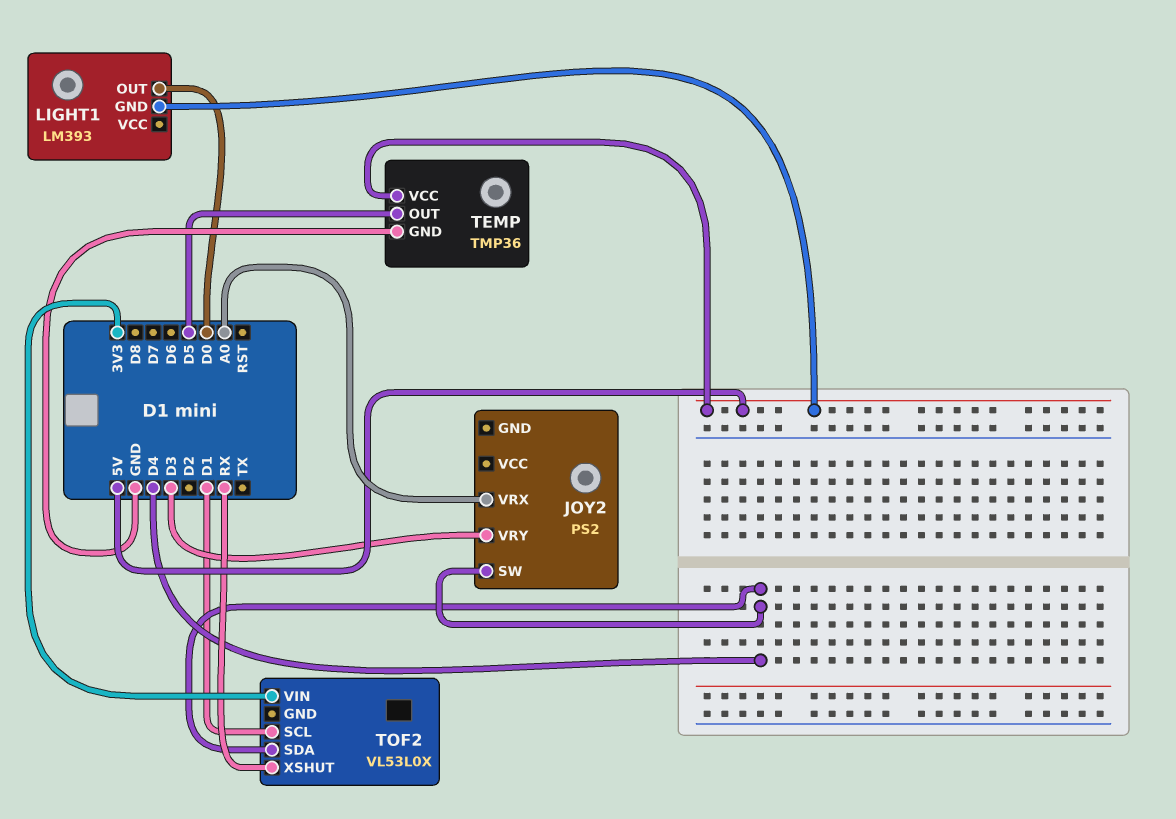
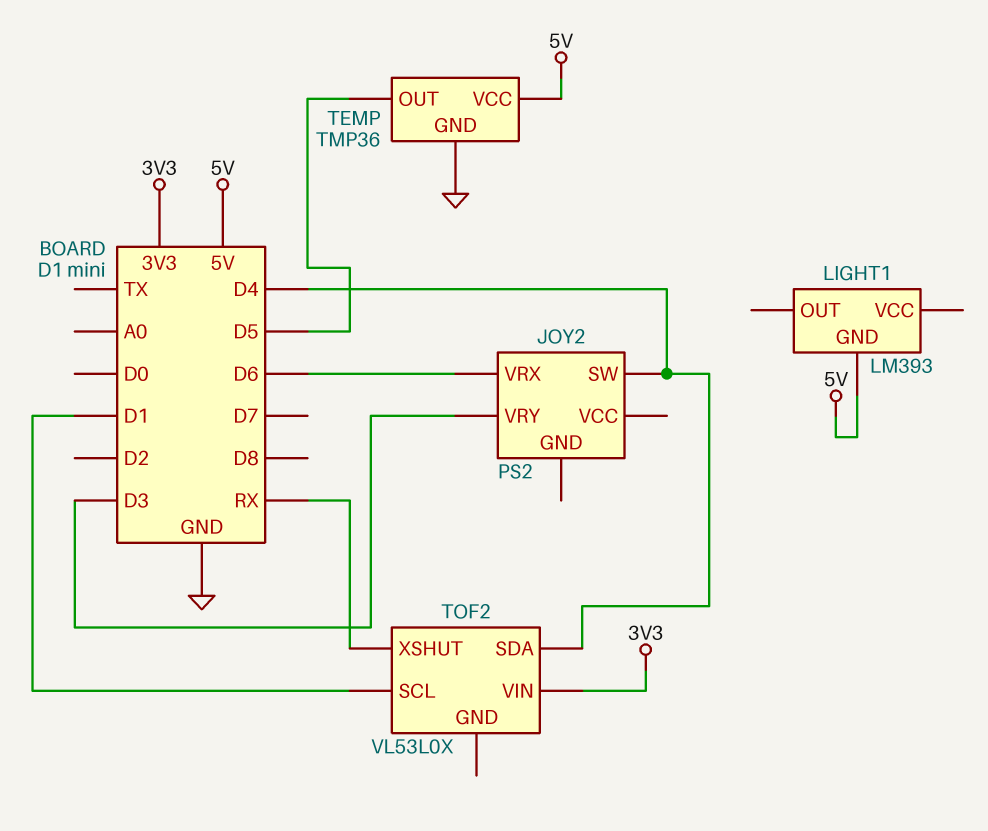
JOY2 pin VRX: A0 -> D6
LIGHT1 pin OUT: D0 -> none

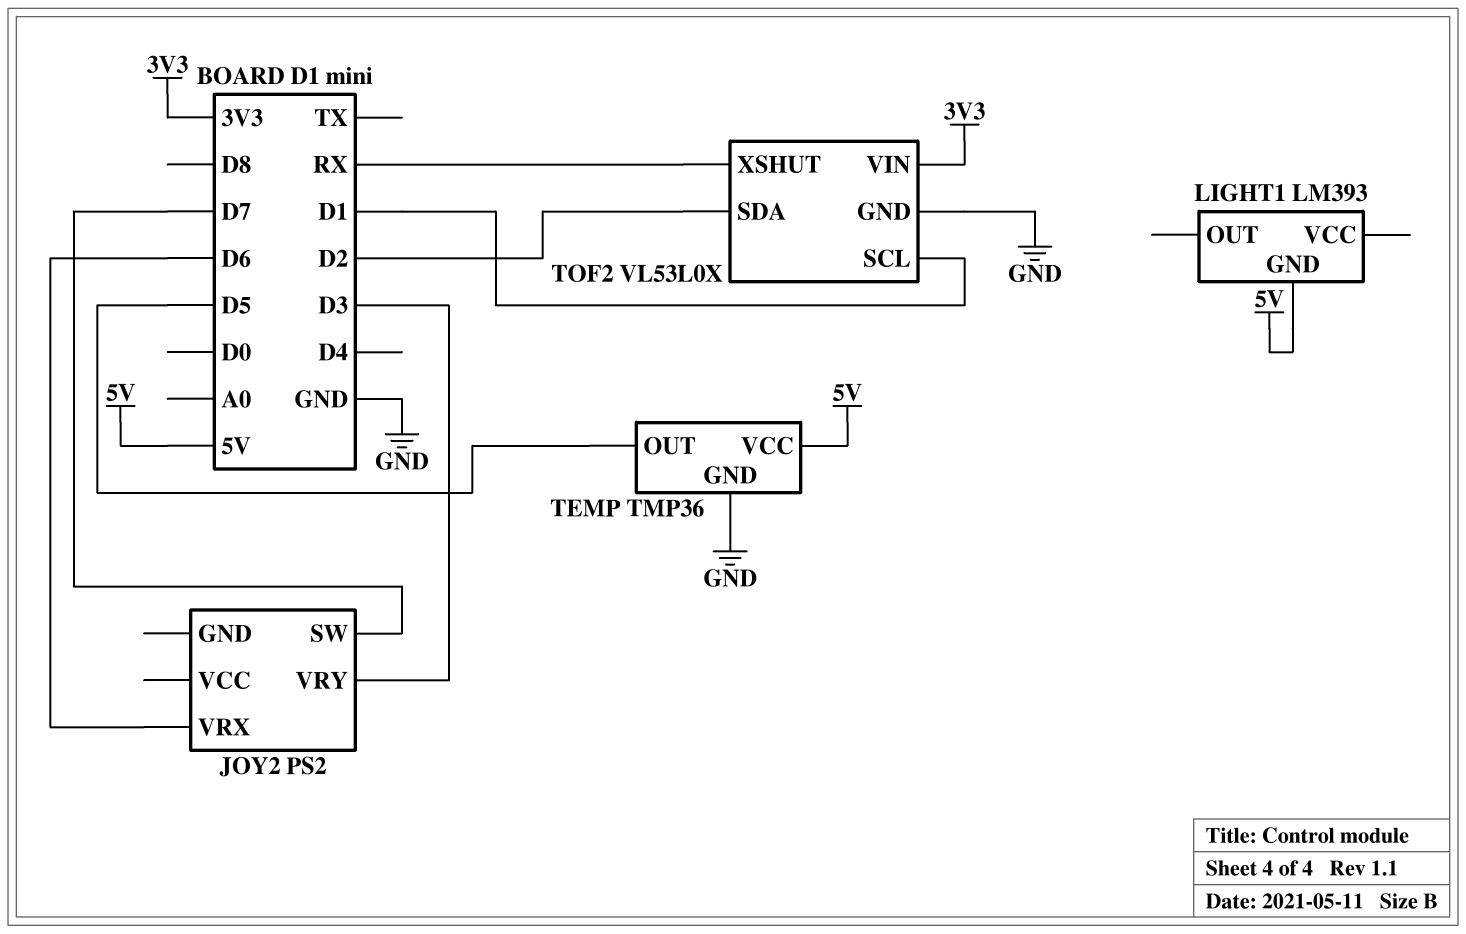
JOY2 pin SW: D4 -> D7
TOF2 pin GND: none -> GND
TOF2 pin SDA: D4 -> D2

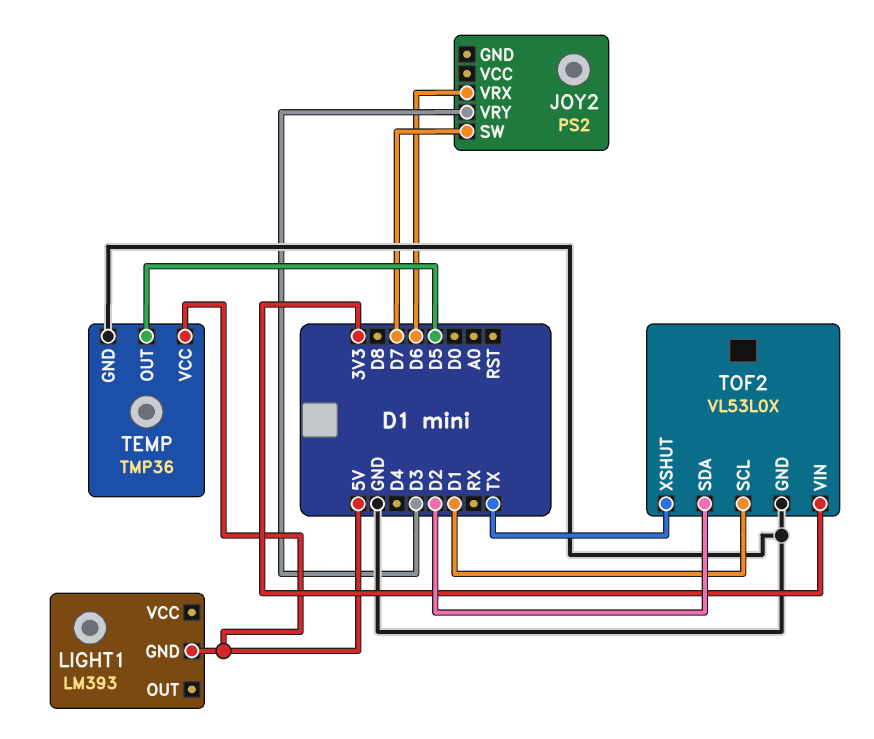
TOF2 pin XSHUT: RX -> TX

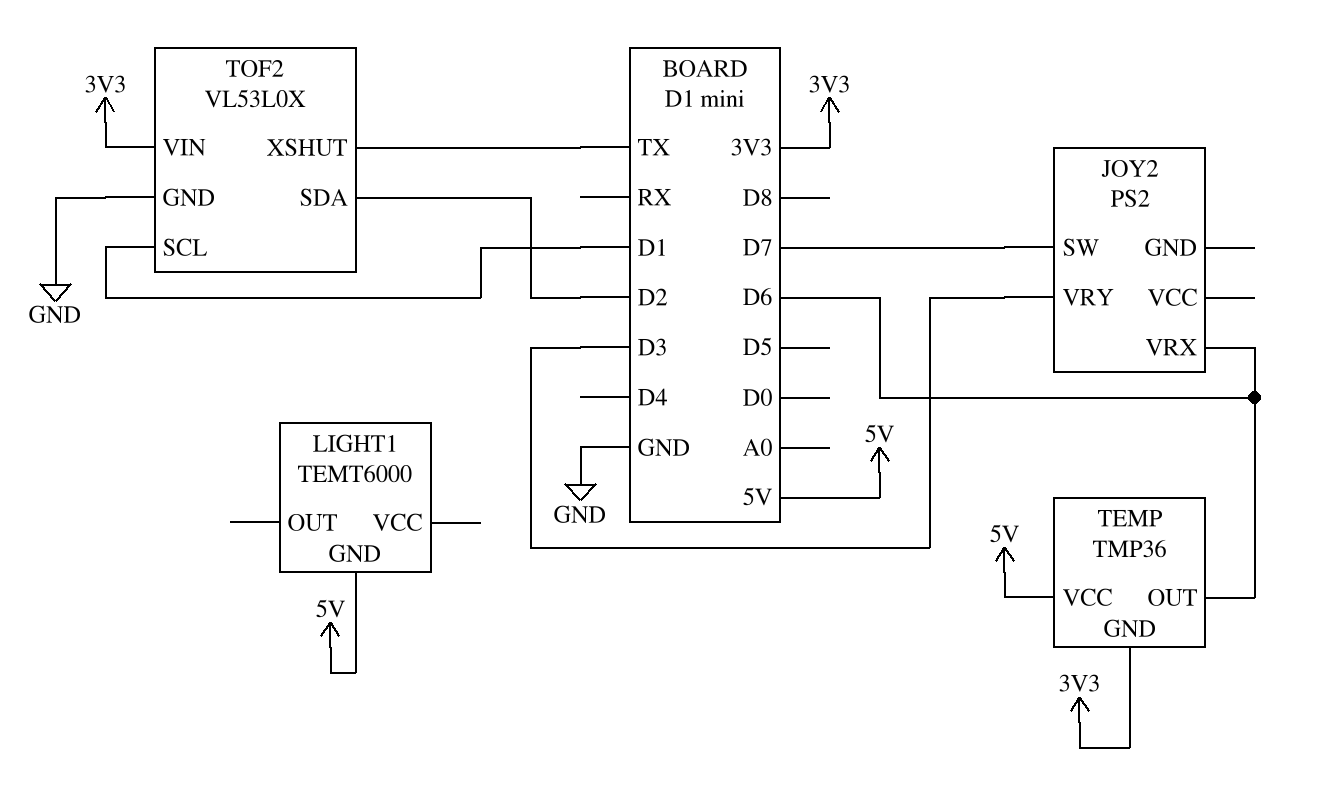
LIGHT1: LM393 -> TEMT6000
TEMP pin GND: GND -> 3V3
TEMP pin OUT: D5 -> D6

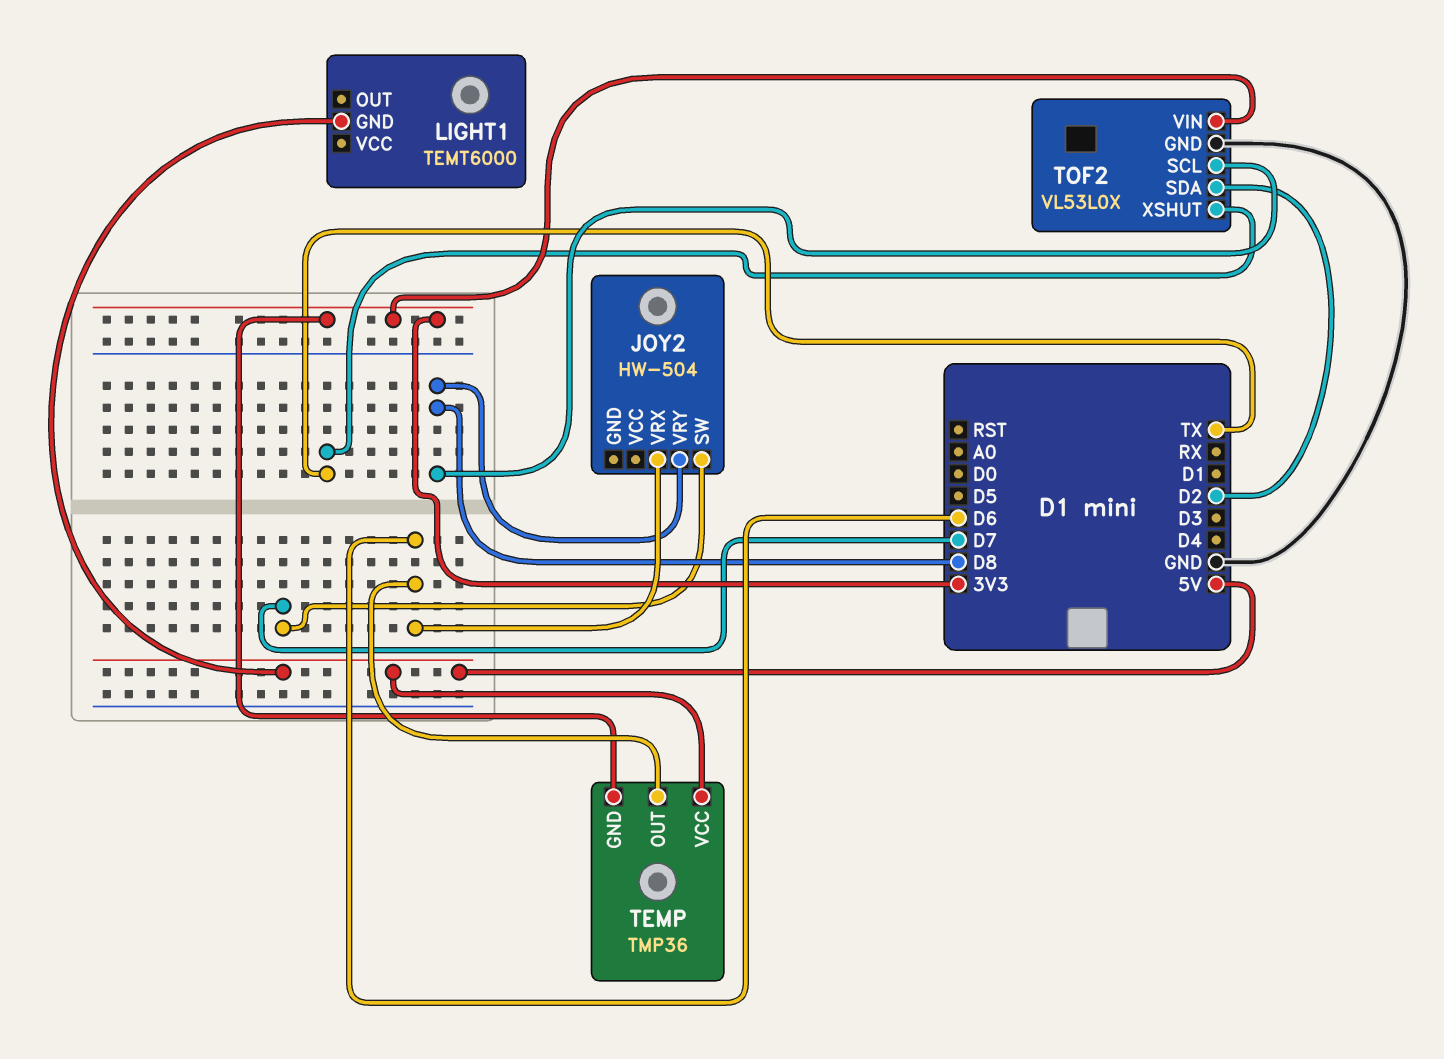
JOY2: PS2 -> HW-504
JOY2 pin VRY: D3 -> D8
TOF2 pin SCL: D1 -> D8

